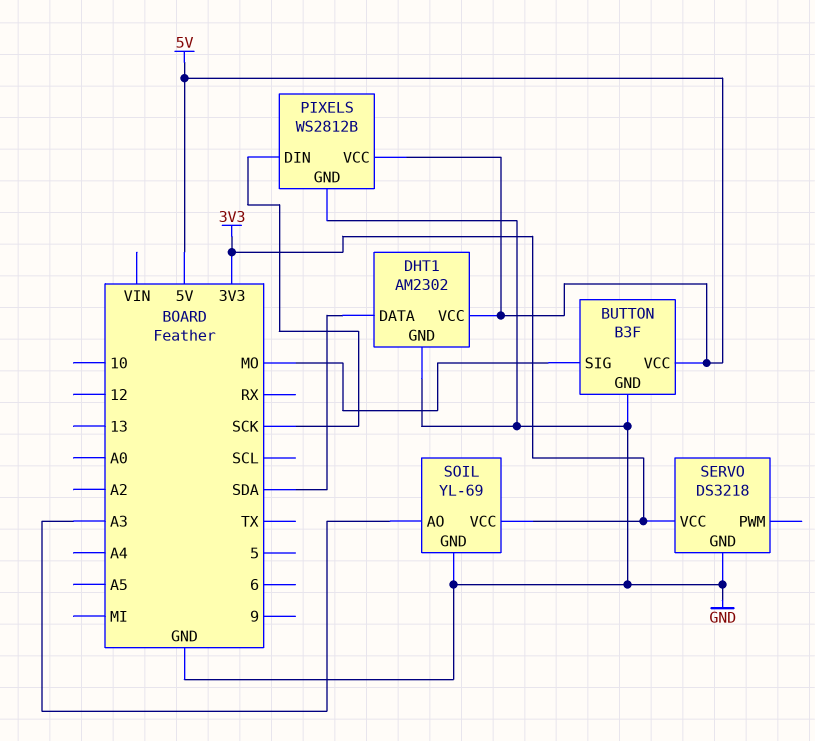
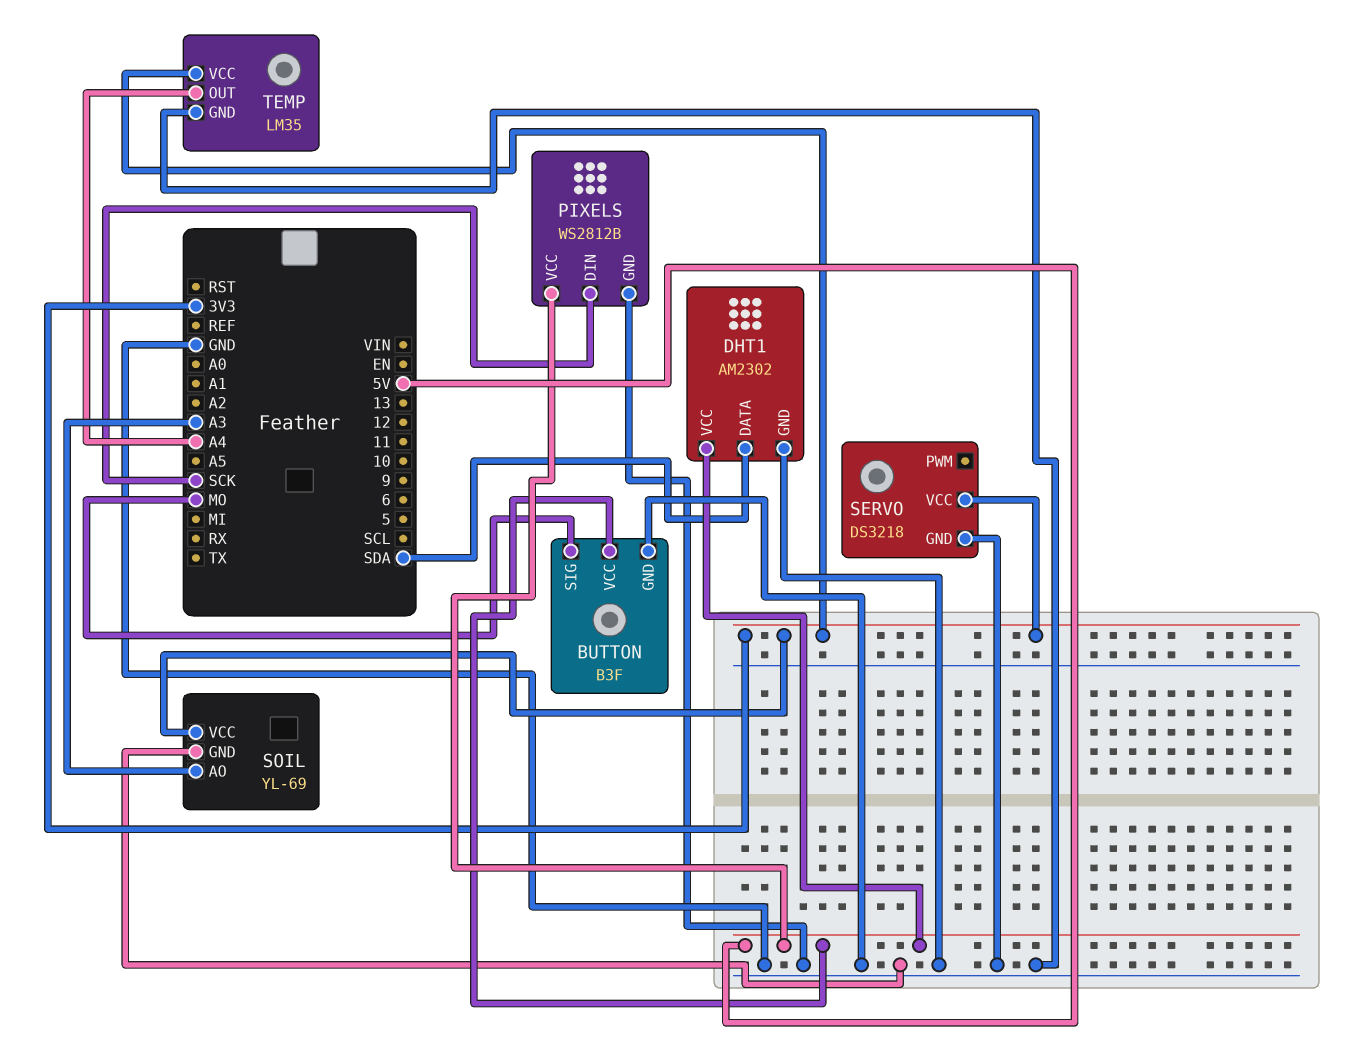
TEMP: none -> LM35
TEMP pin GND: none -> GND
TEMP pin OUT: none -> A4
TEMP pin VCC: none -> 3V3

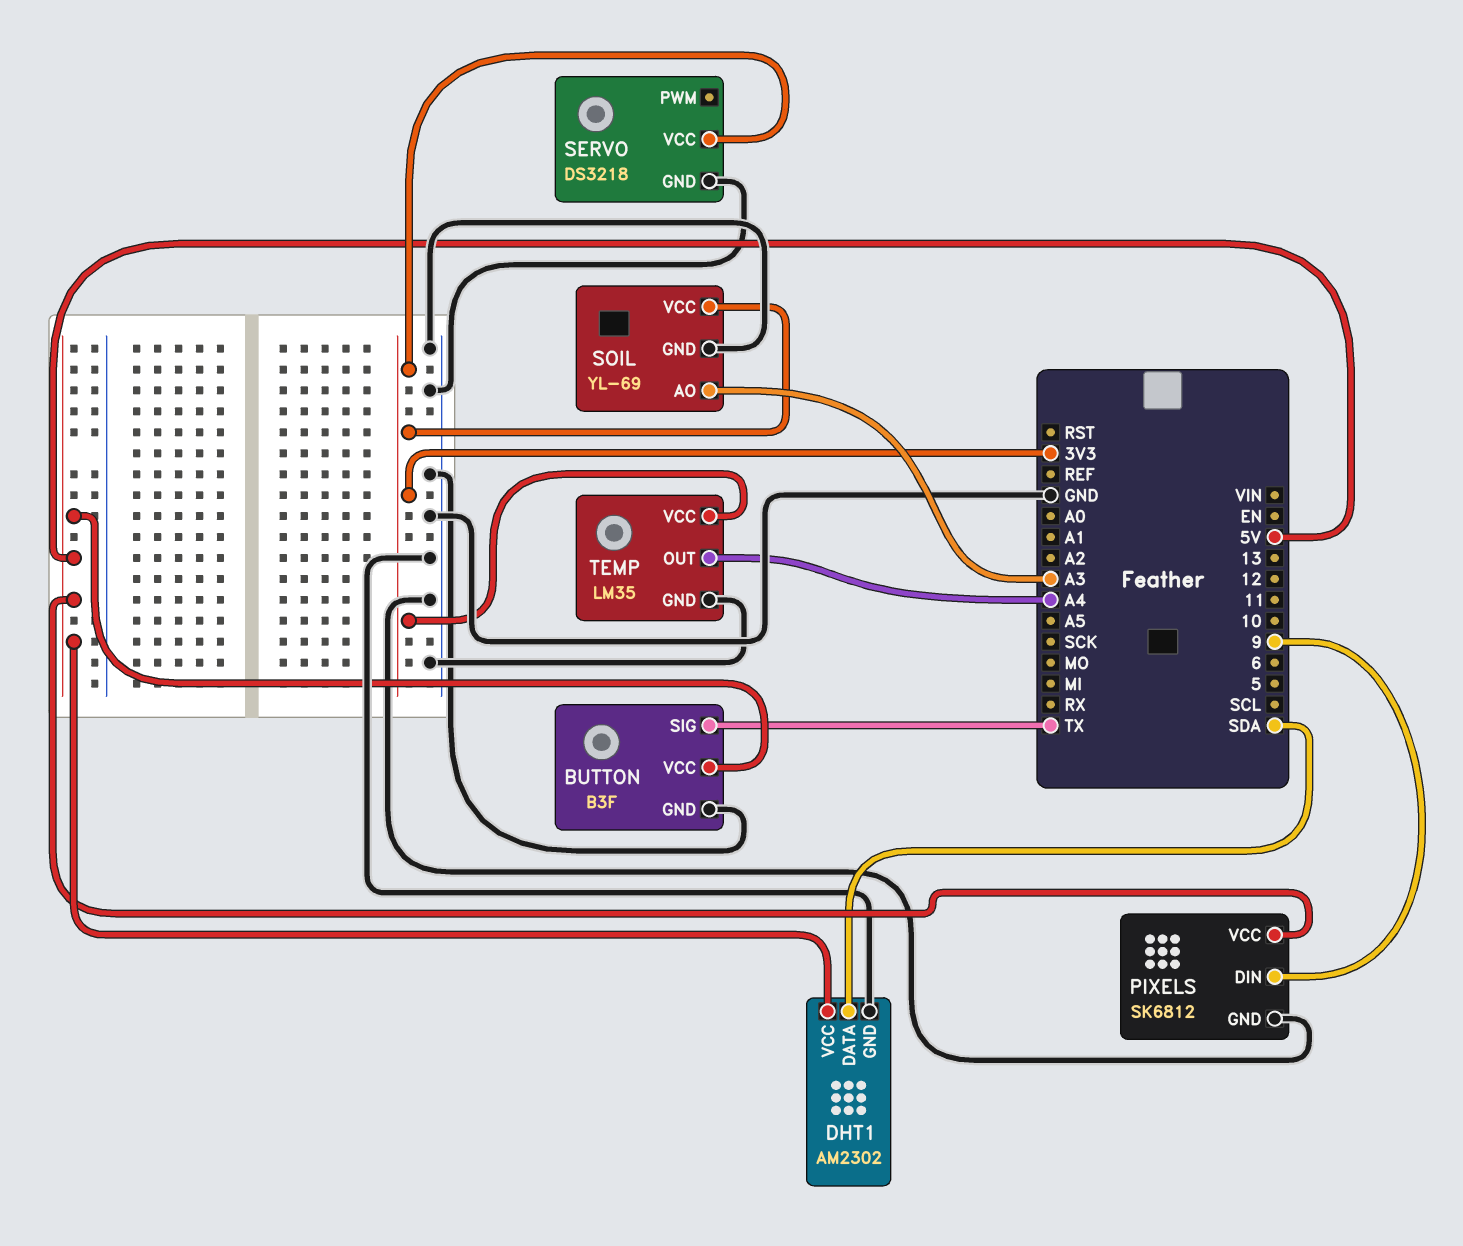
BUTTON pin SIG: MO -> TX
PIXELS: WS2812B -> SK6812
PIXELS pin DIN: SCK -> 9

